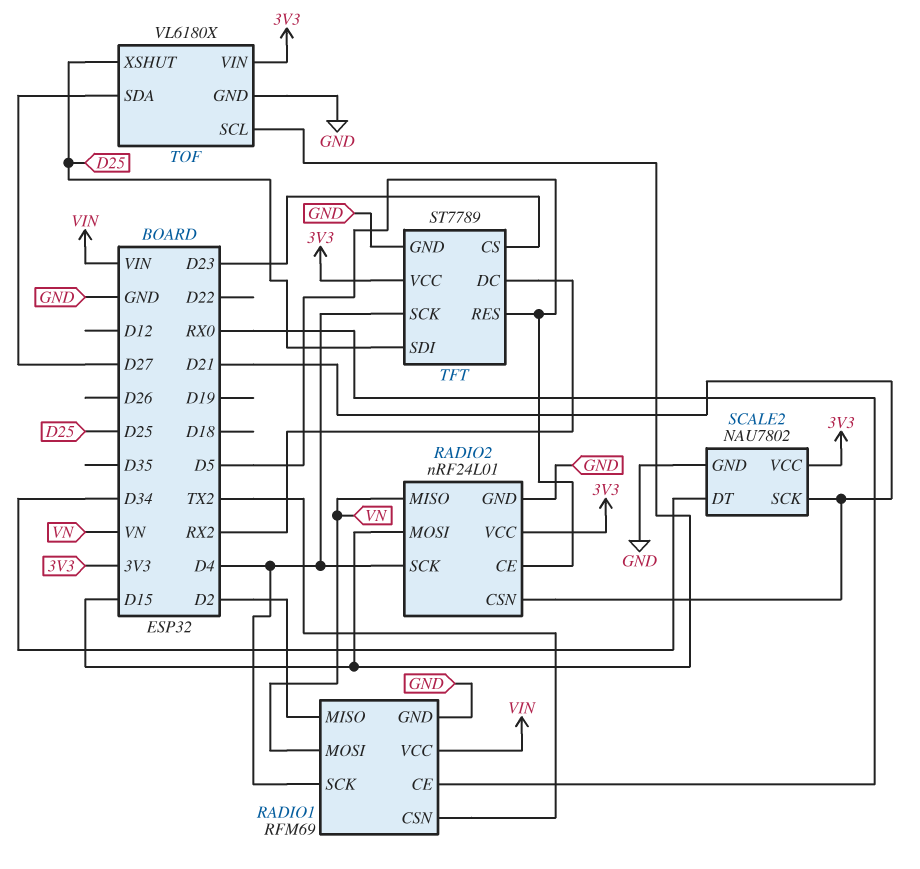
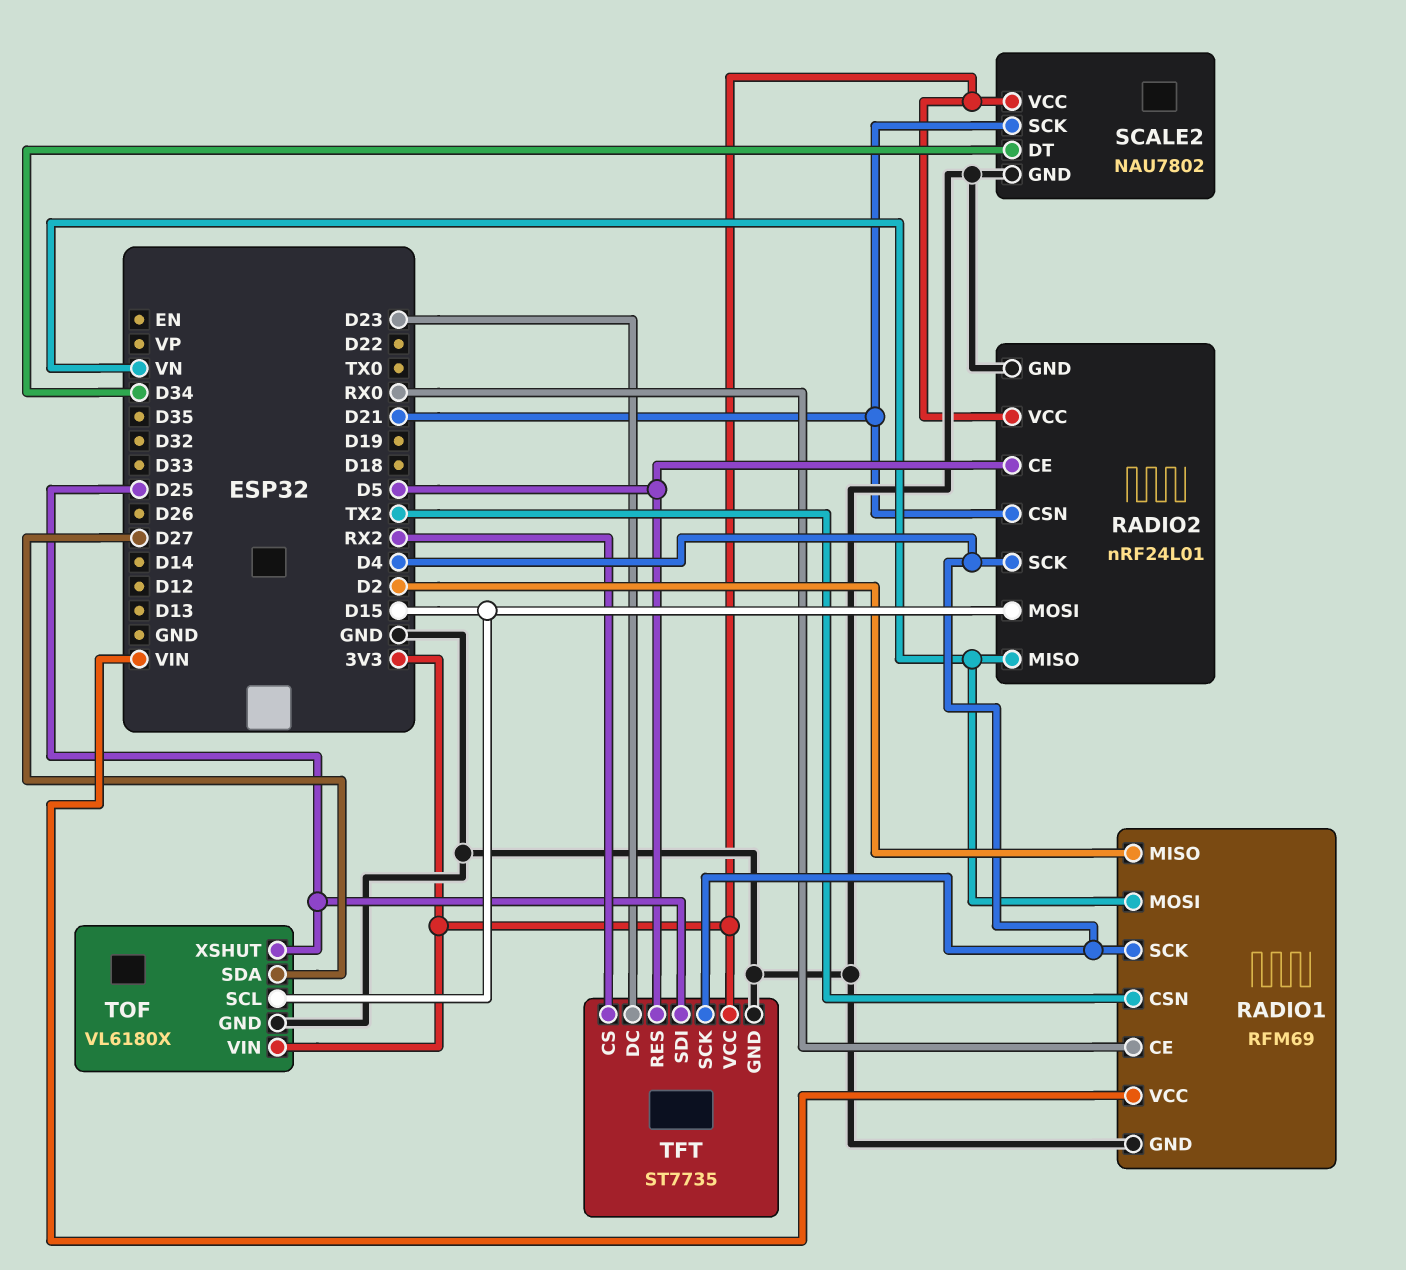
TFT: ST7789 -> ST7735
TFT pin CS: D23 -> RX2
TFT pin DC: RX2 -> D23

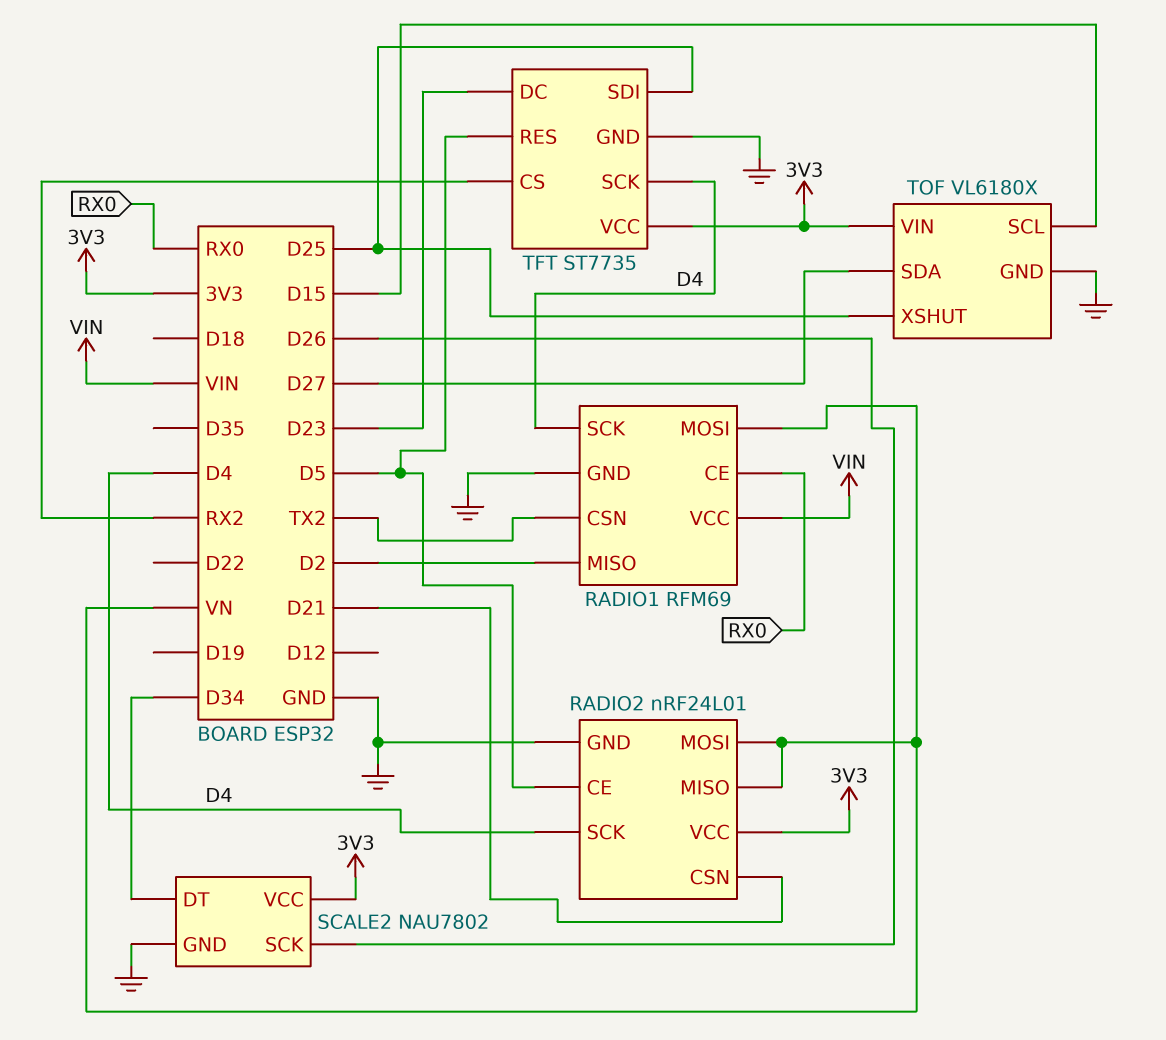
RADIO2 pin MOSI: D15 -> VN
SCALE2 pin SCK: D21 -> D26

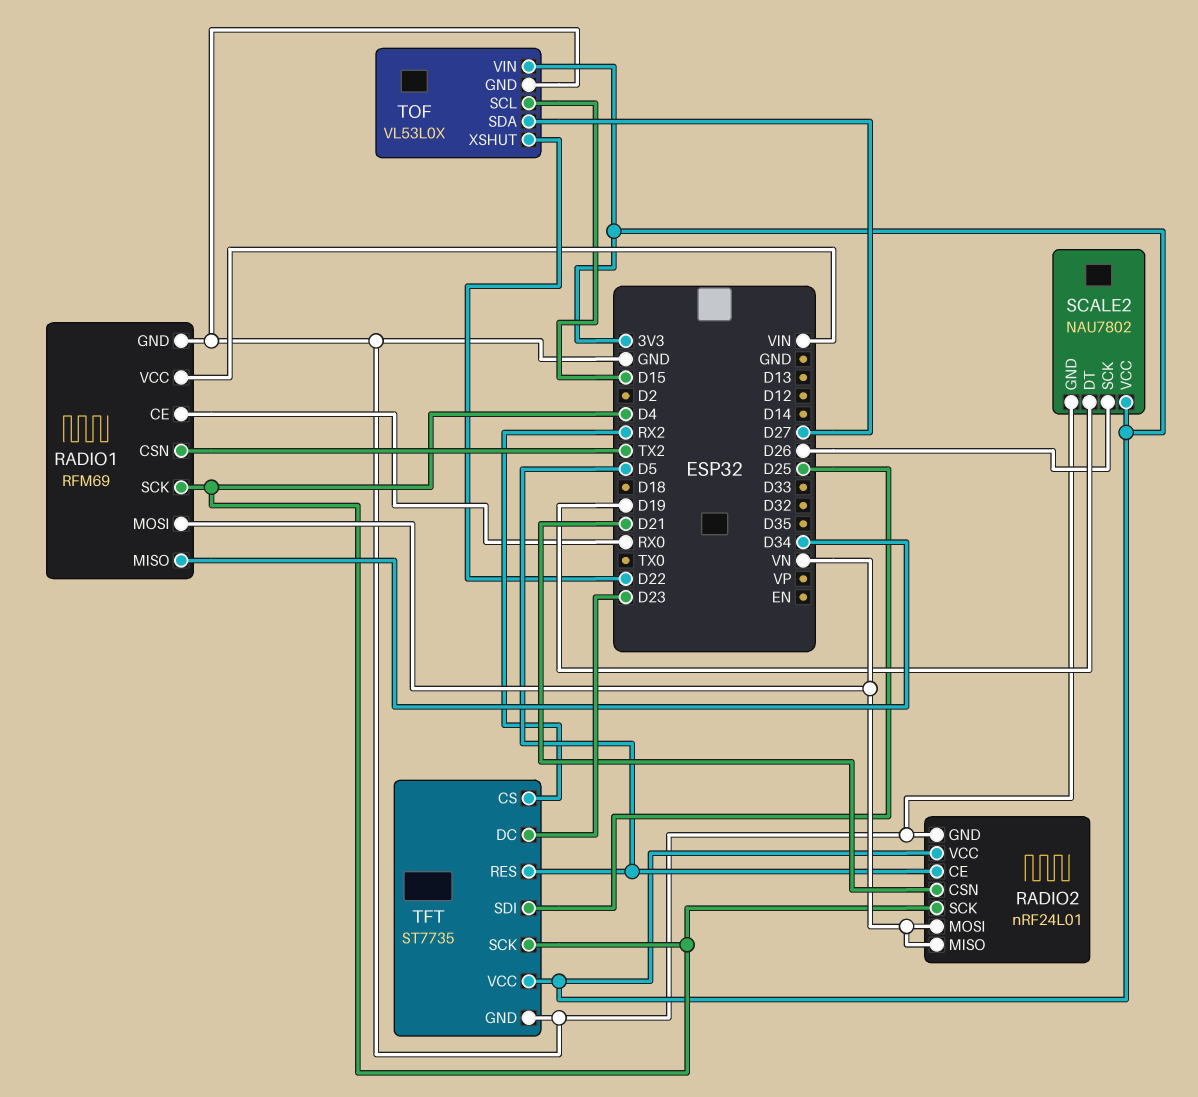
RADIO1 pin MISO: D2 -> D34
SCALE2 pin DT: D34 -> D19
TOF: VL6180X -> VL53L0X
TOF pin XSHUT: D25 -> D22

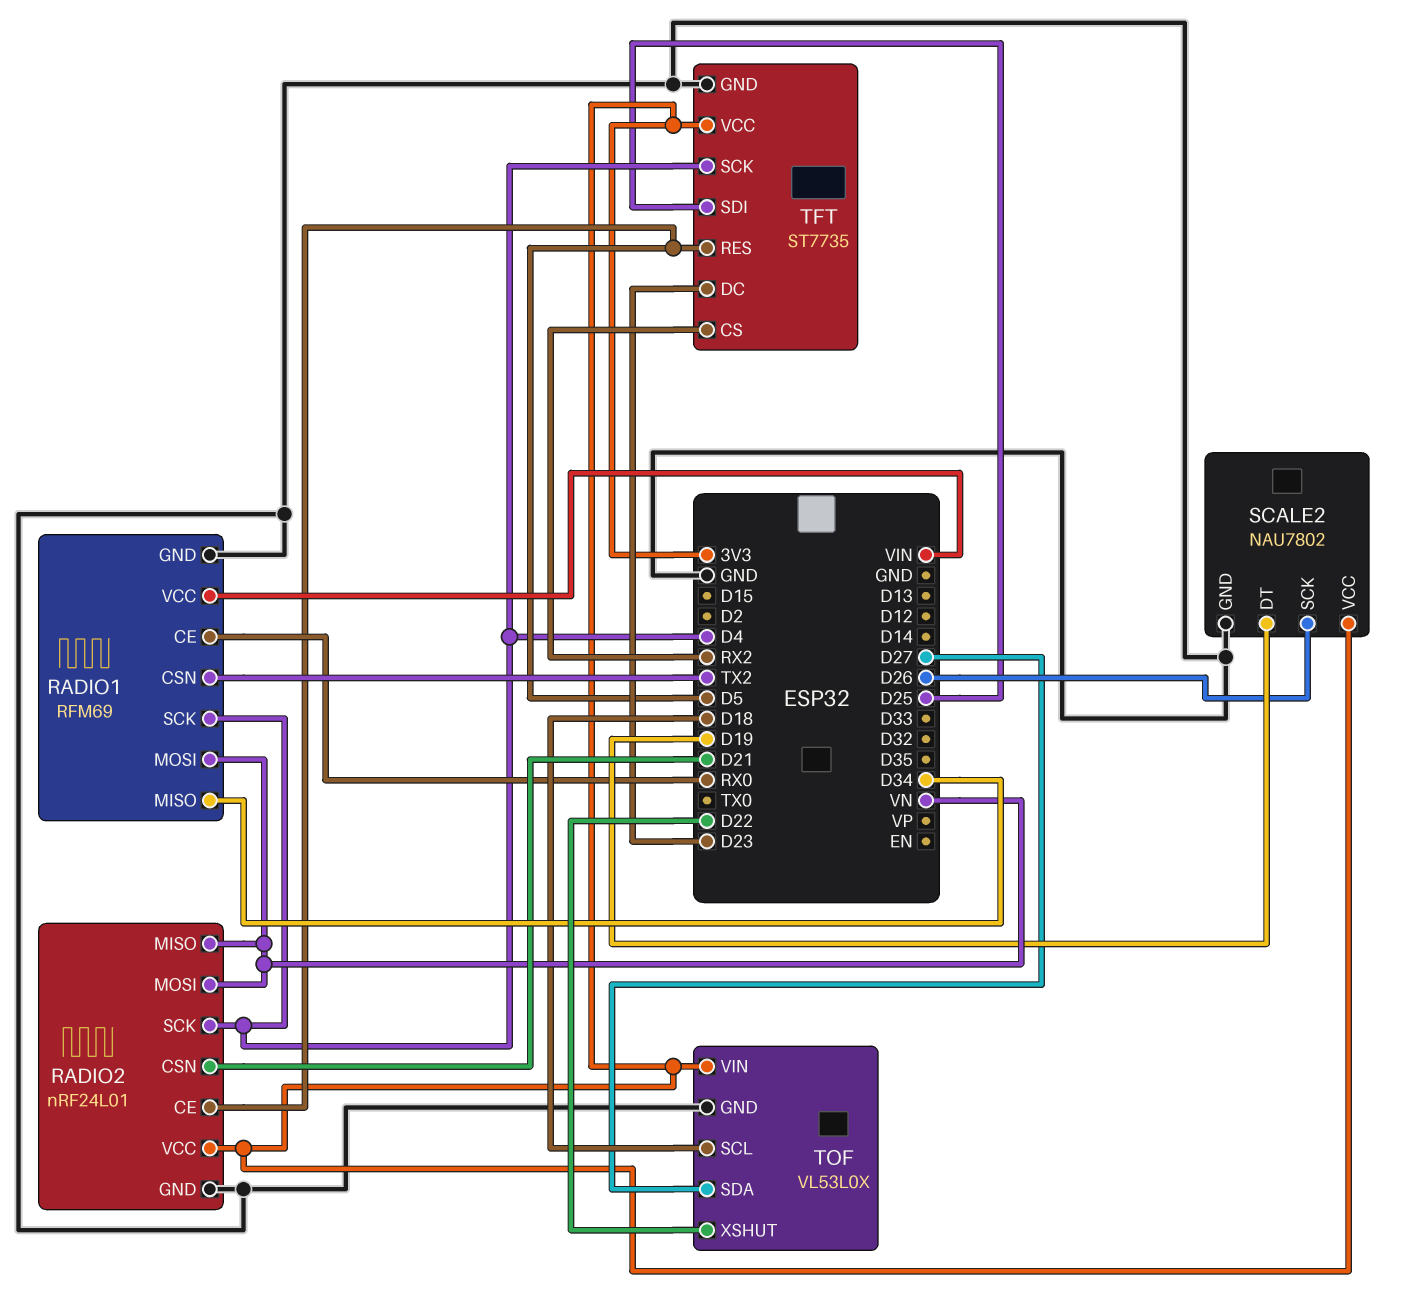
TOF pin SCL: D15 -> D18

